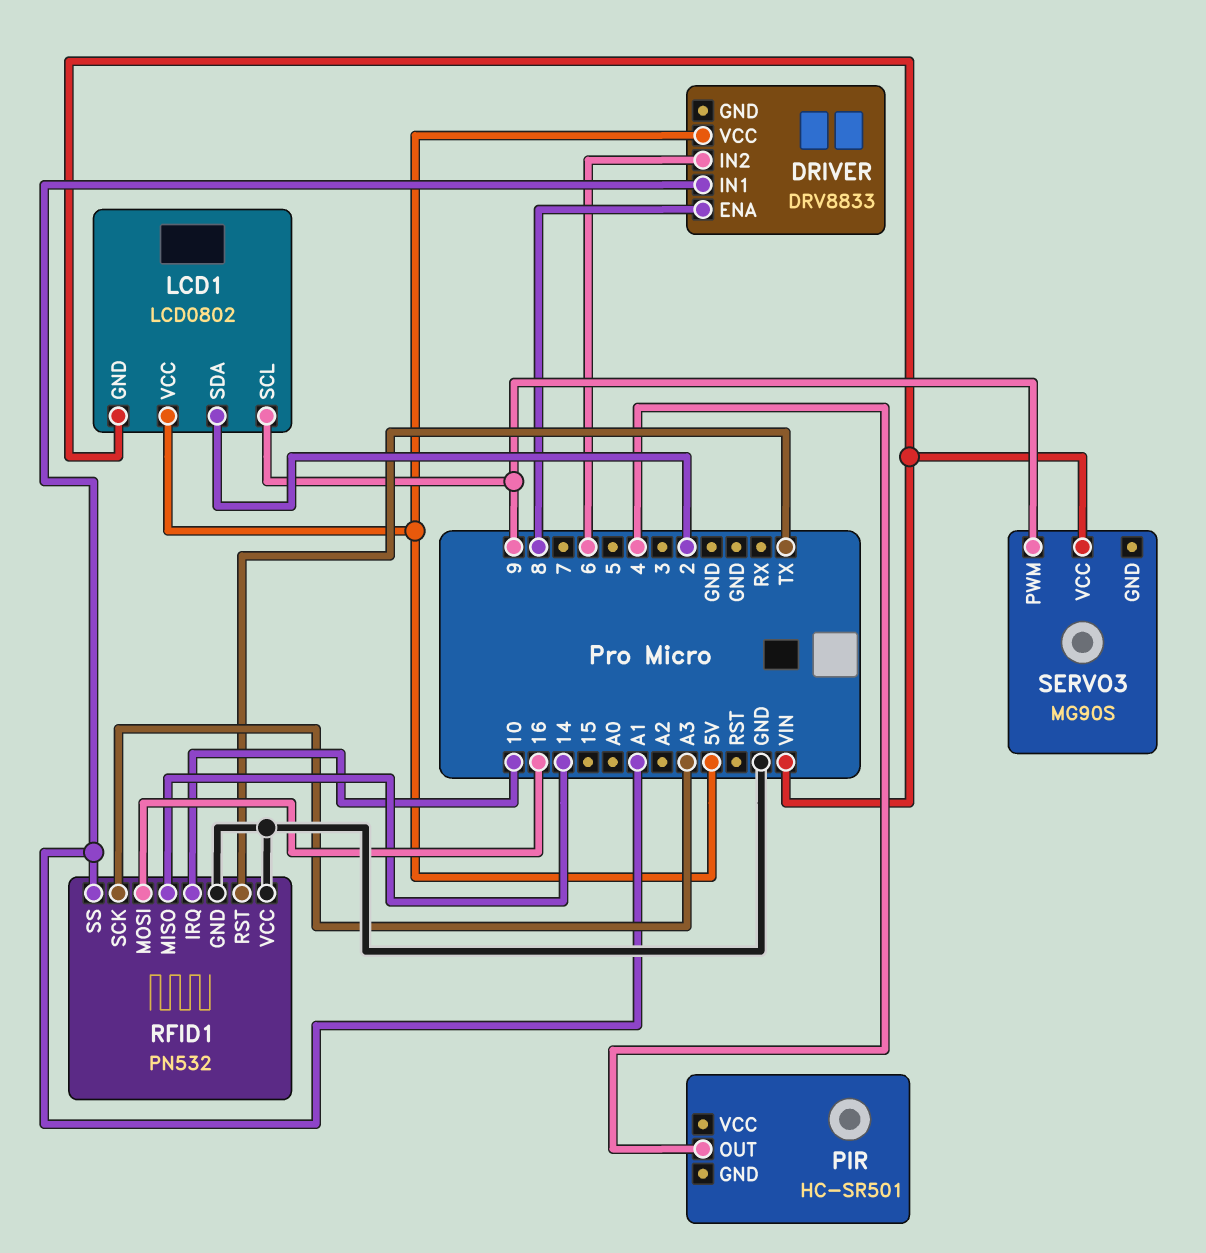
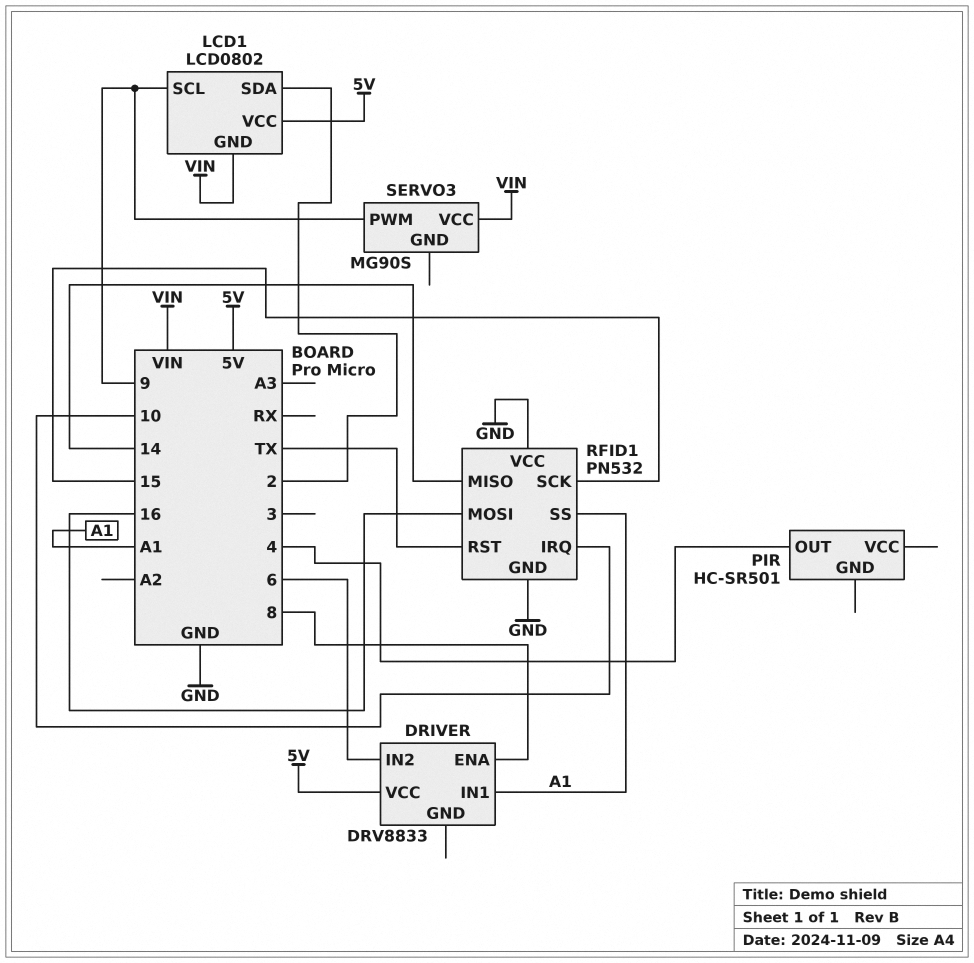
RFID1 pin SCK: A3 -> 15

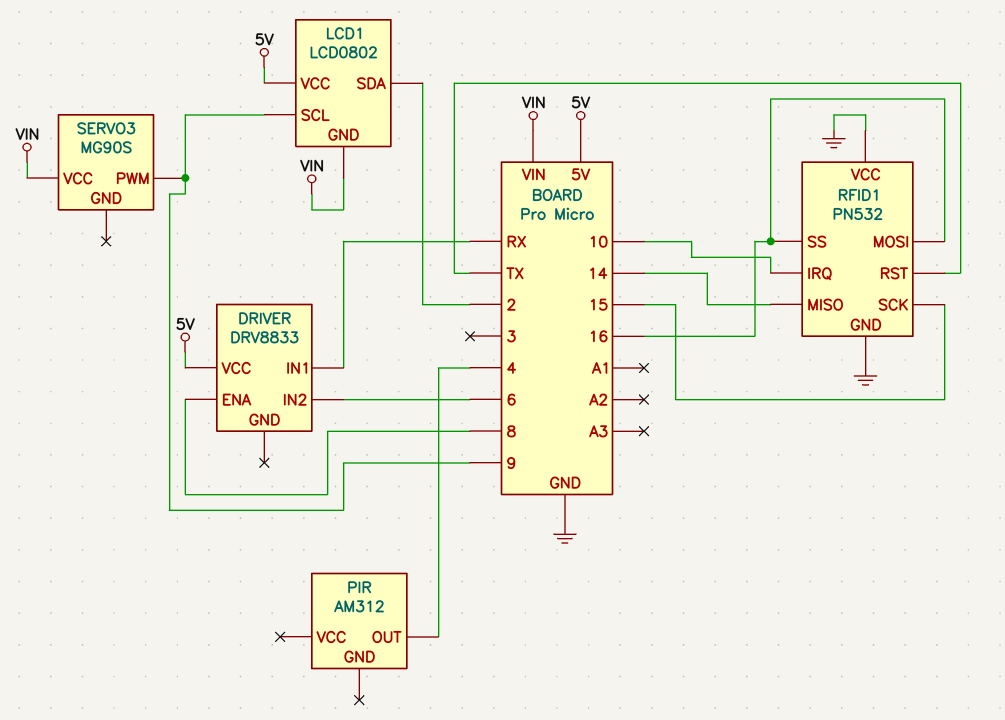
DRIVER pin IN1: A1 -> RX
PIR: HC-SR501 -> AM312
RFID1 pin SS: A1 -> 16

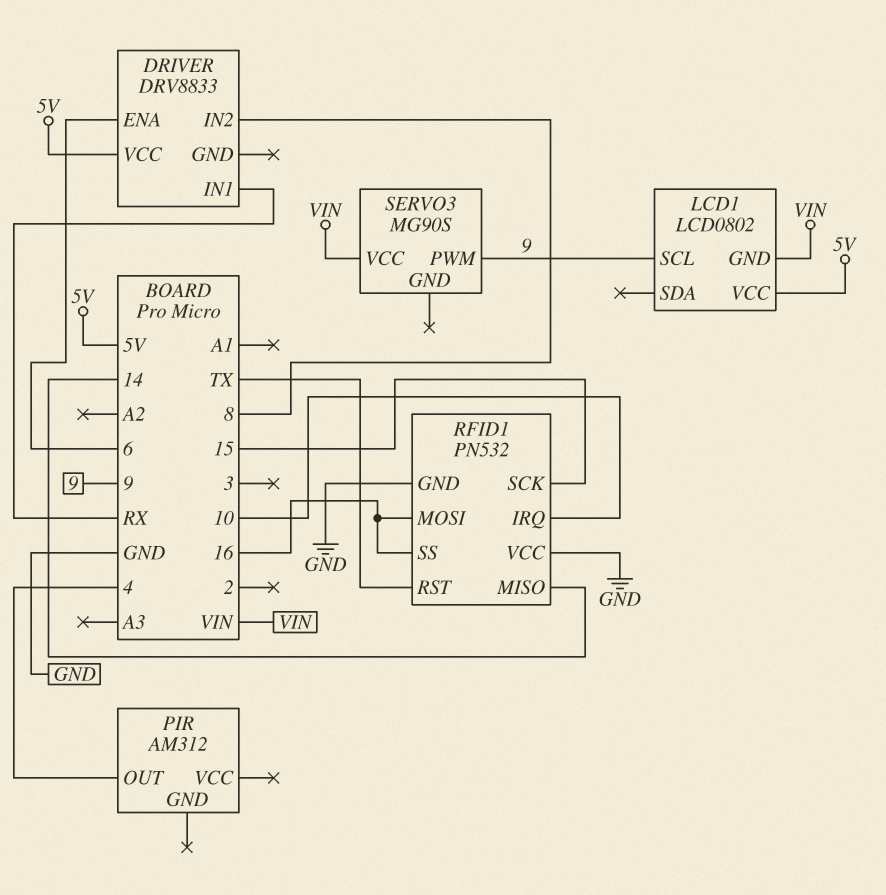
DRIVER pin ENA: 8 -> 6
DRIVER pin IN2: 6 -> 8
LCD1 pin SDA: 2 -> none

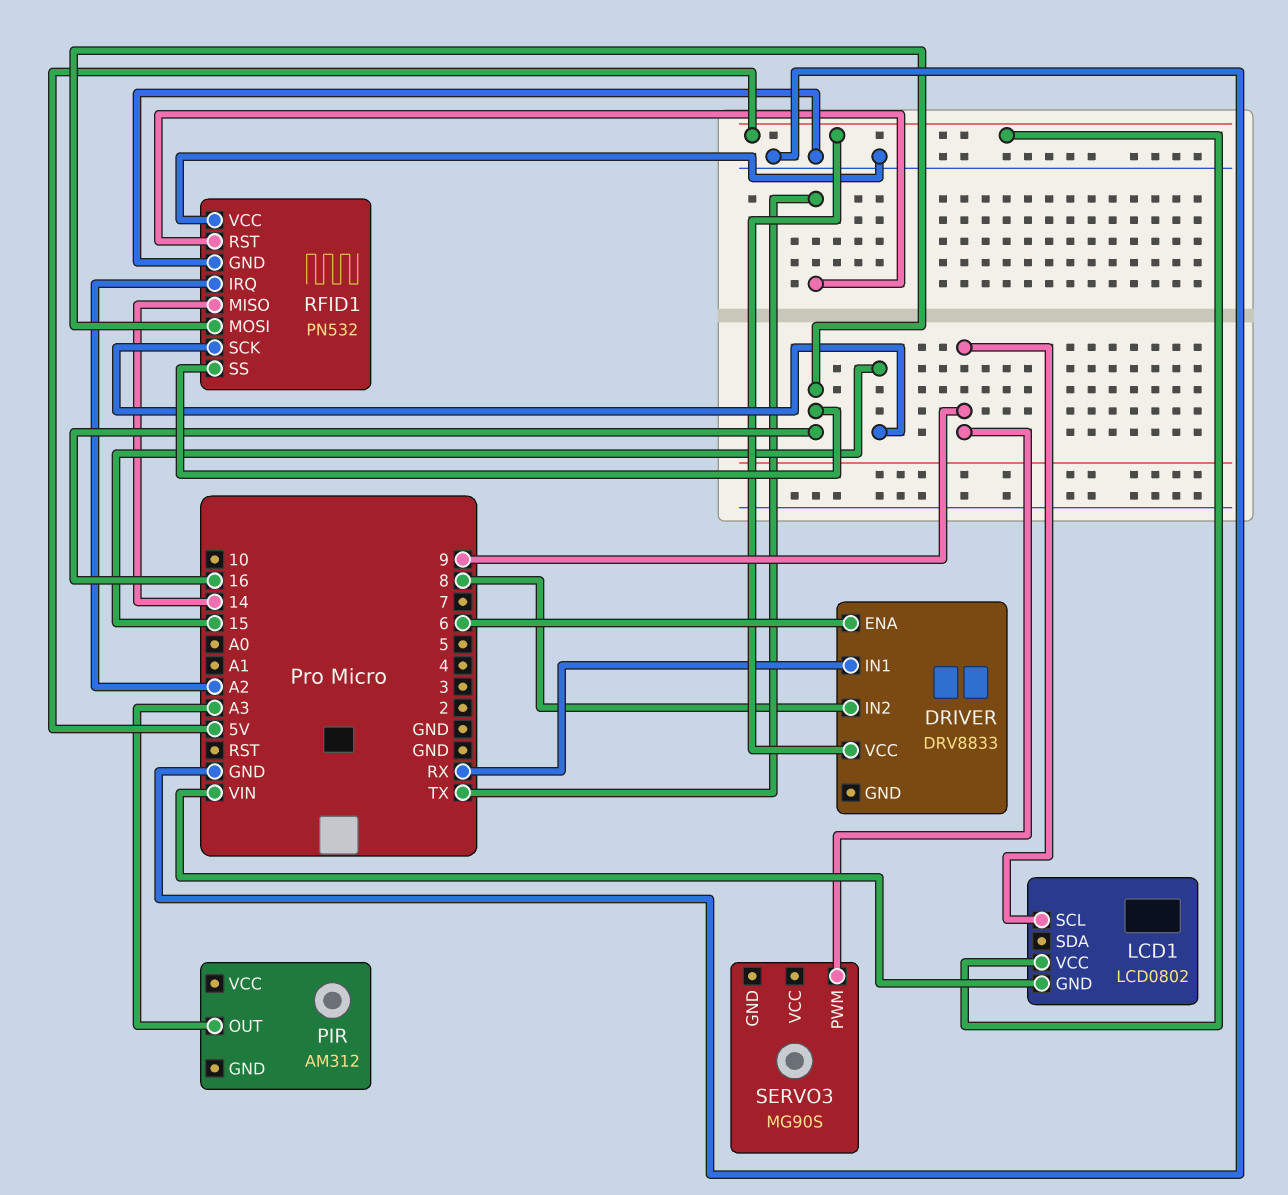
PIR pin OUT: 4 -> A3
RFID1 pin IRQ: 10 -> A2
SERVO3 pin VCC: VIN -> none

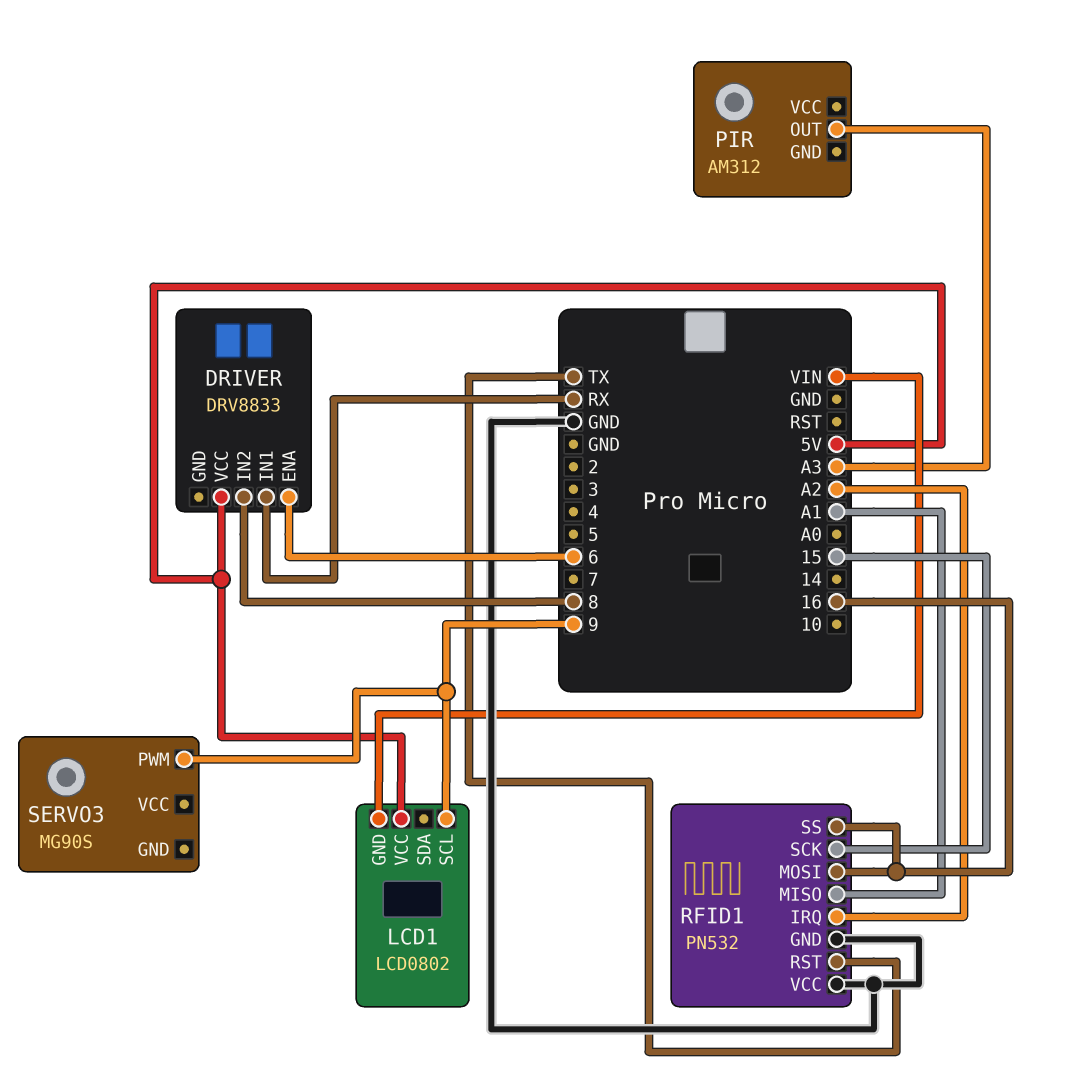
RFID1 pin MISO: 14 -> A1

